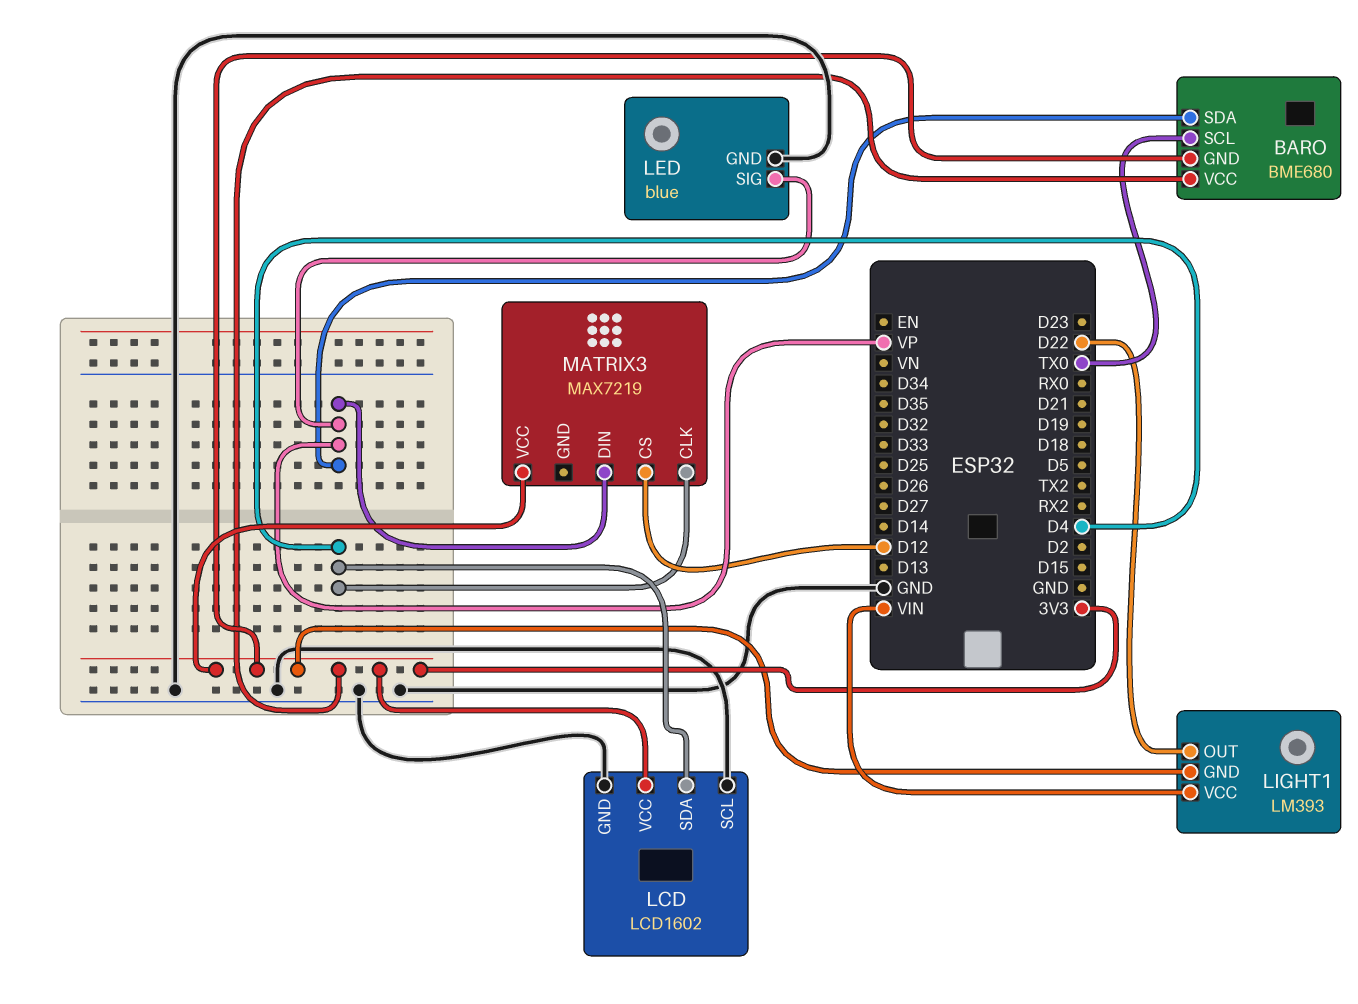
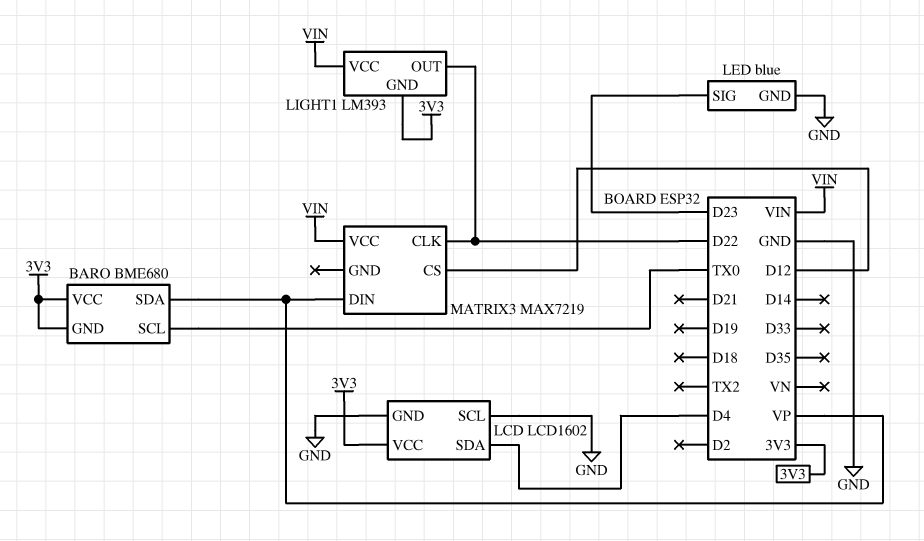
LED pin SIG: VP -> D23
MATRIX3 pin CLK: D4 -> D22
MATRIX3 pin VCC: 3V3 -> VIN

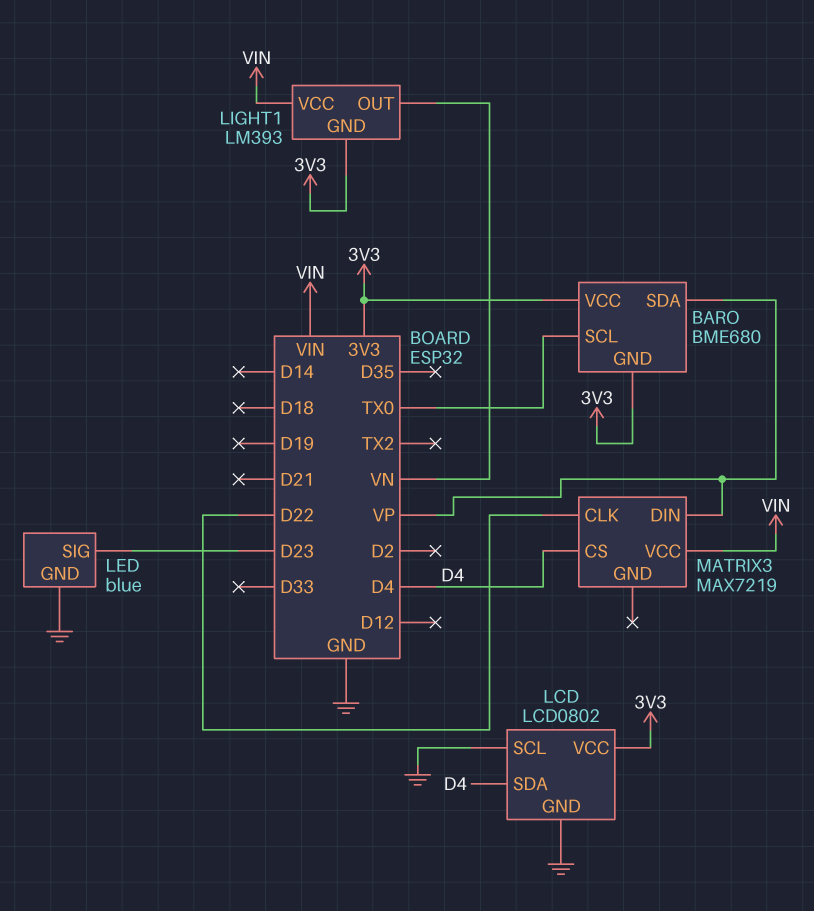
LCD: LCD1602 -> LCD0802
LIGHT1 pin OUT: D22 -> VN
MATRIX3 pin CS: D12 -> D4

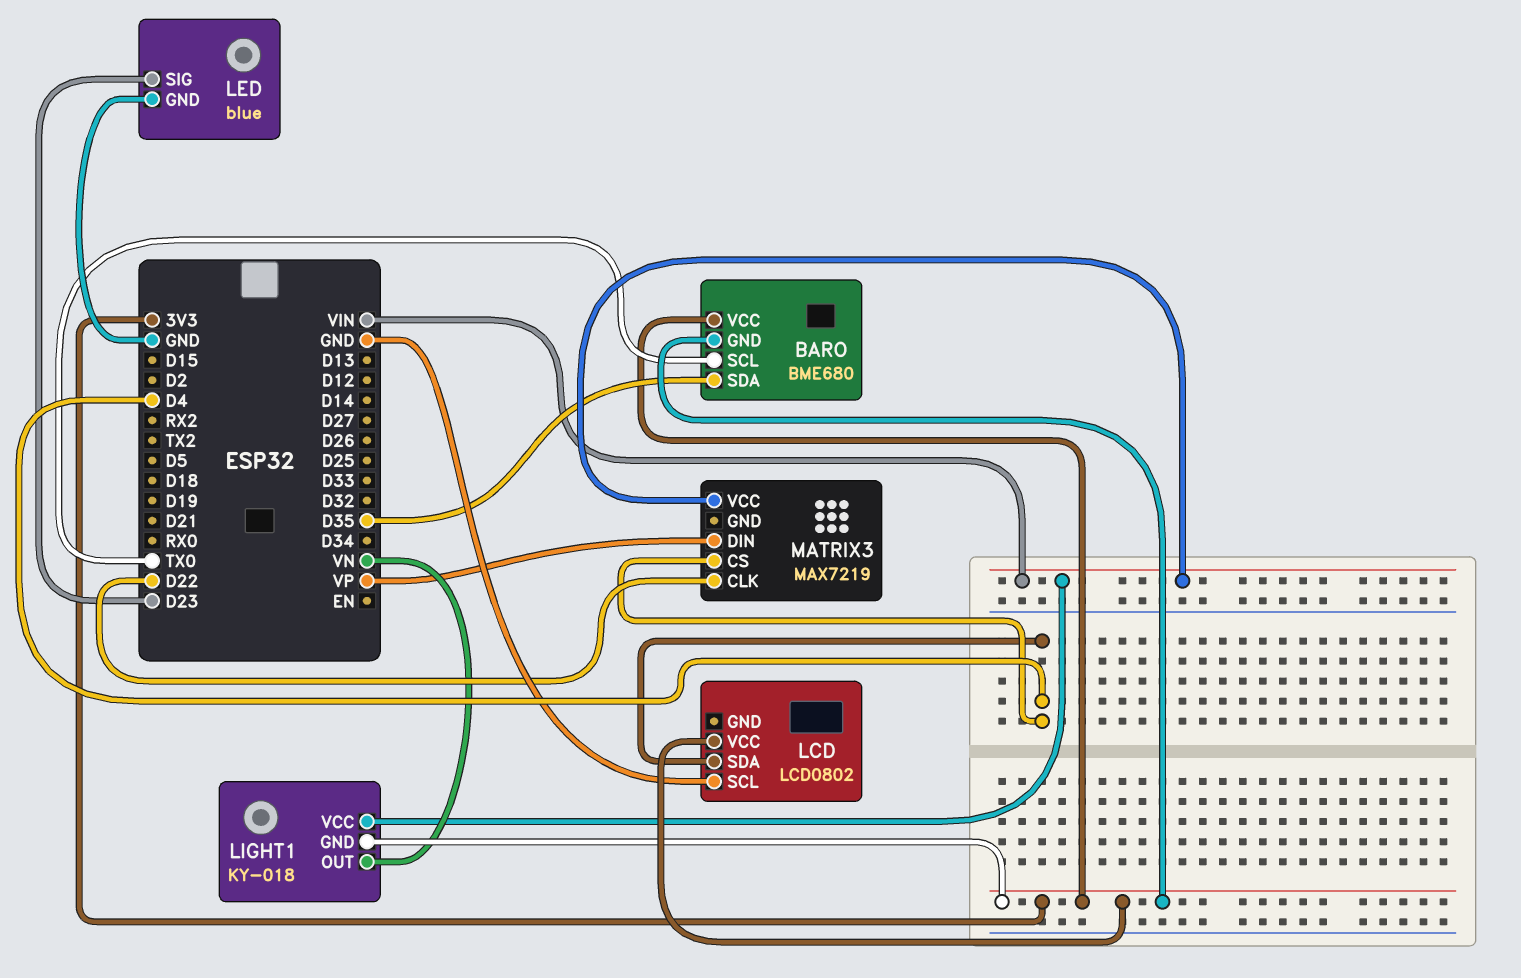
BARO pin SDA: VP -> D35
LCD pin GND: GND -> none
LIGHT1: LM393 -> KY-018

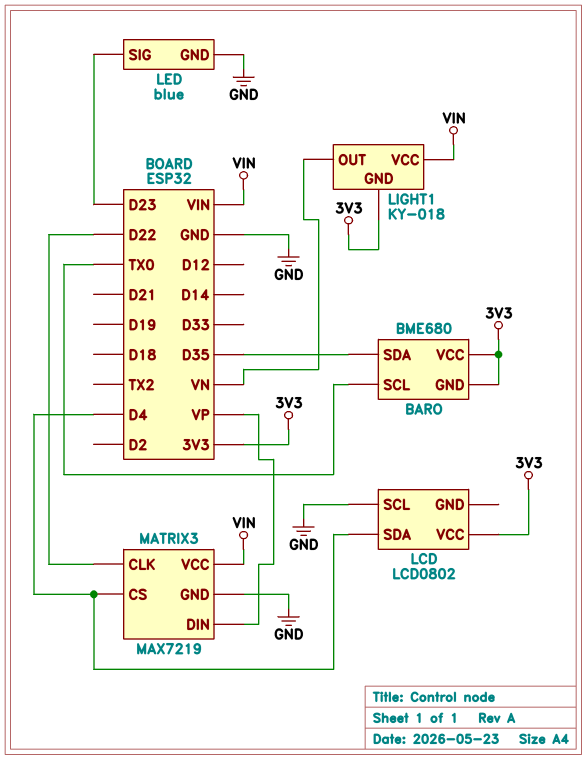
MATRIX3 pin GND: none -> GND

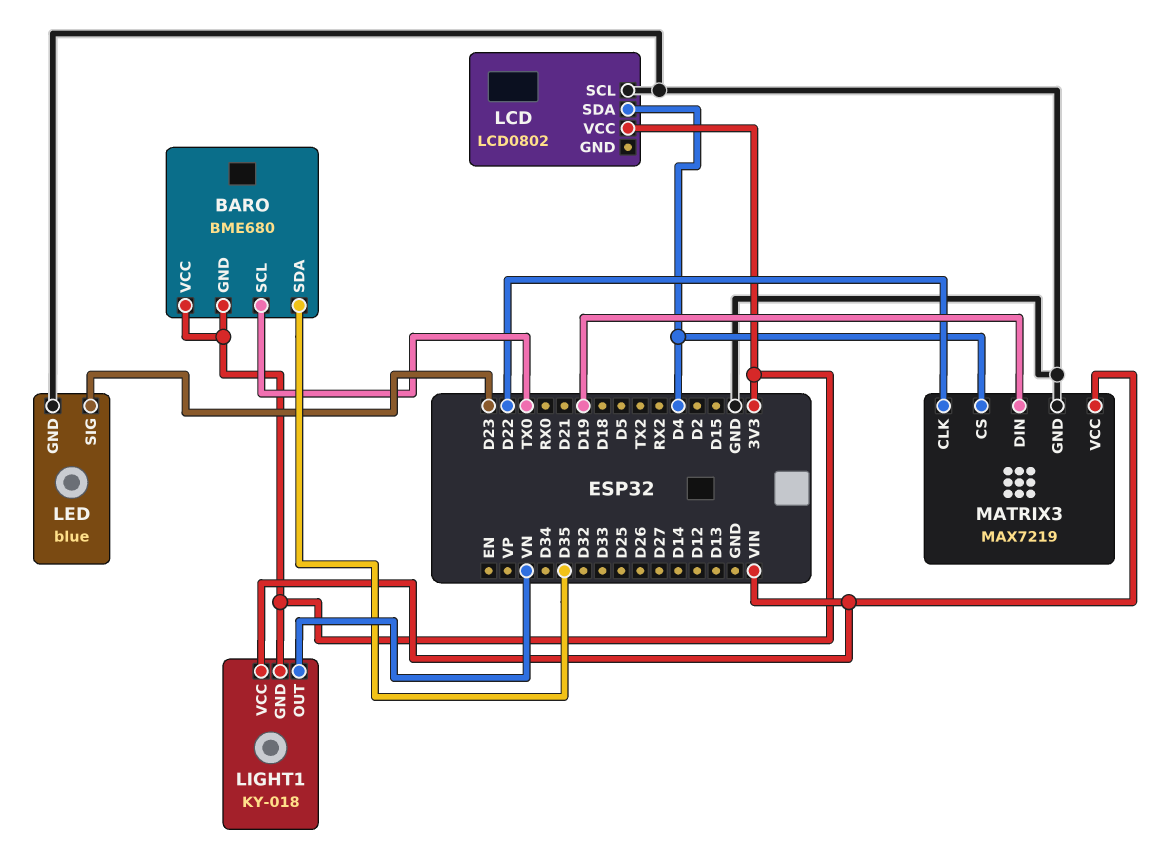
MATRIX3 pin DIN: VP -> D19

